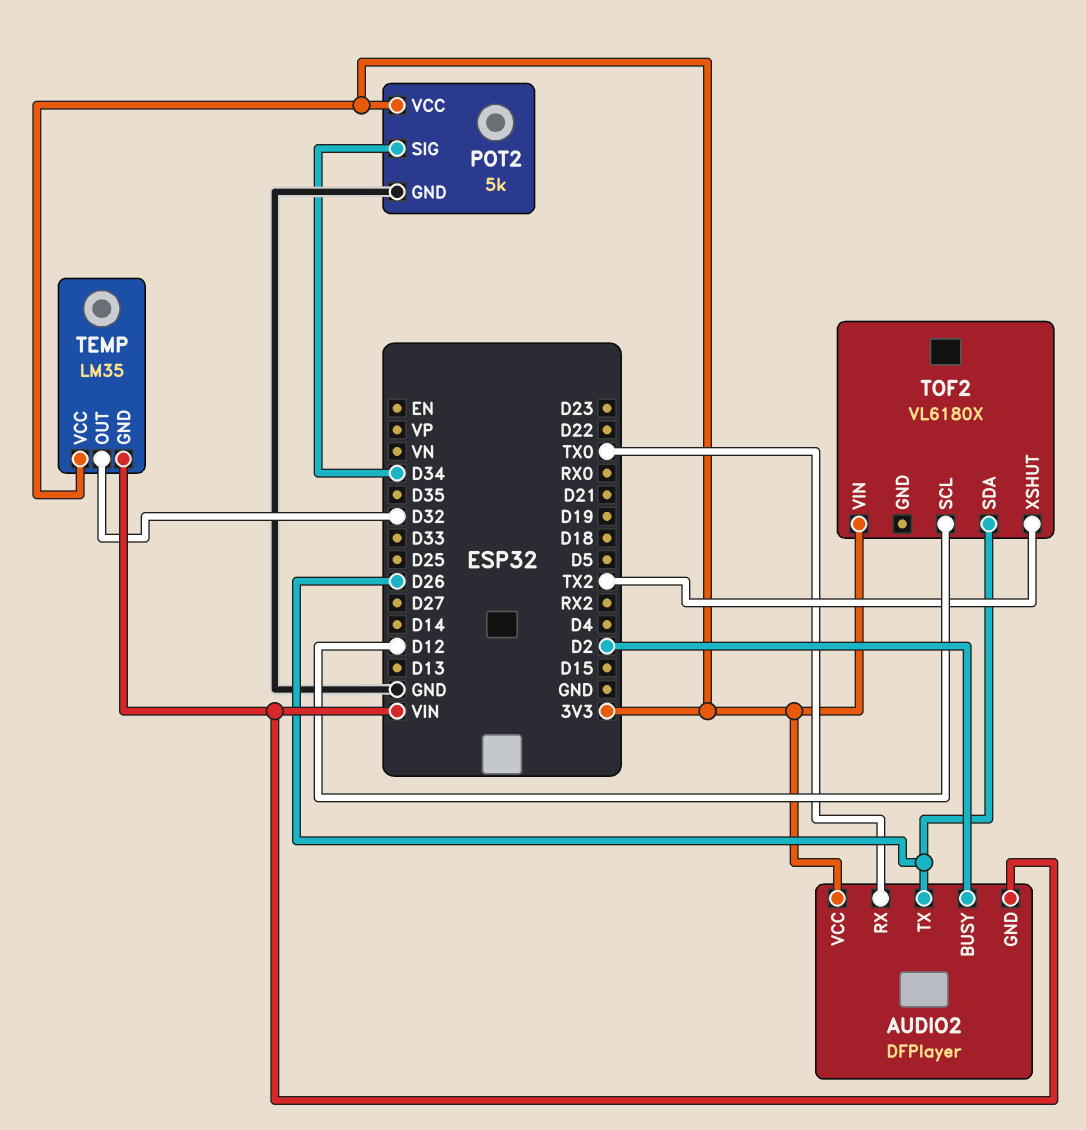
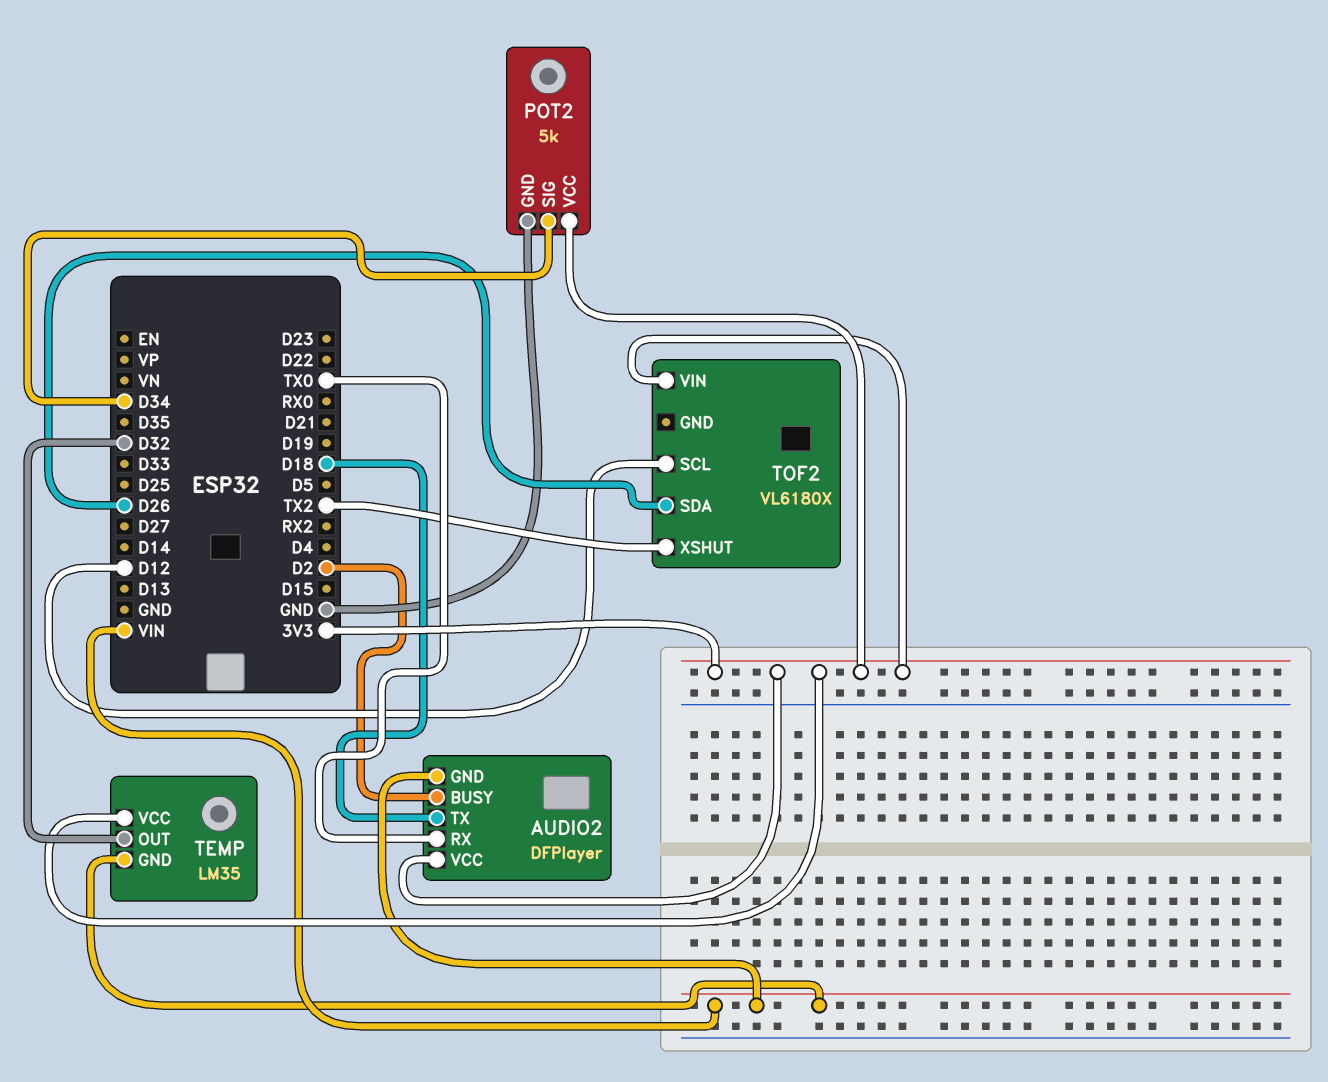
AUDIO2 pin TX: D26 -> D18

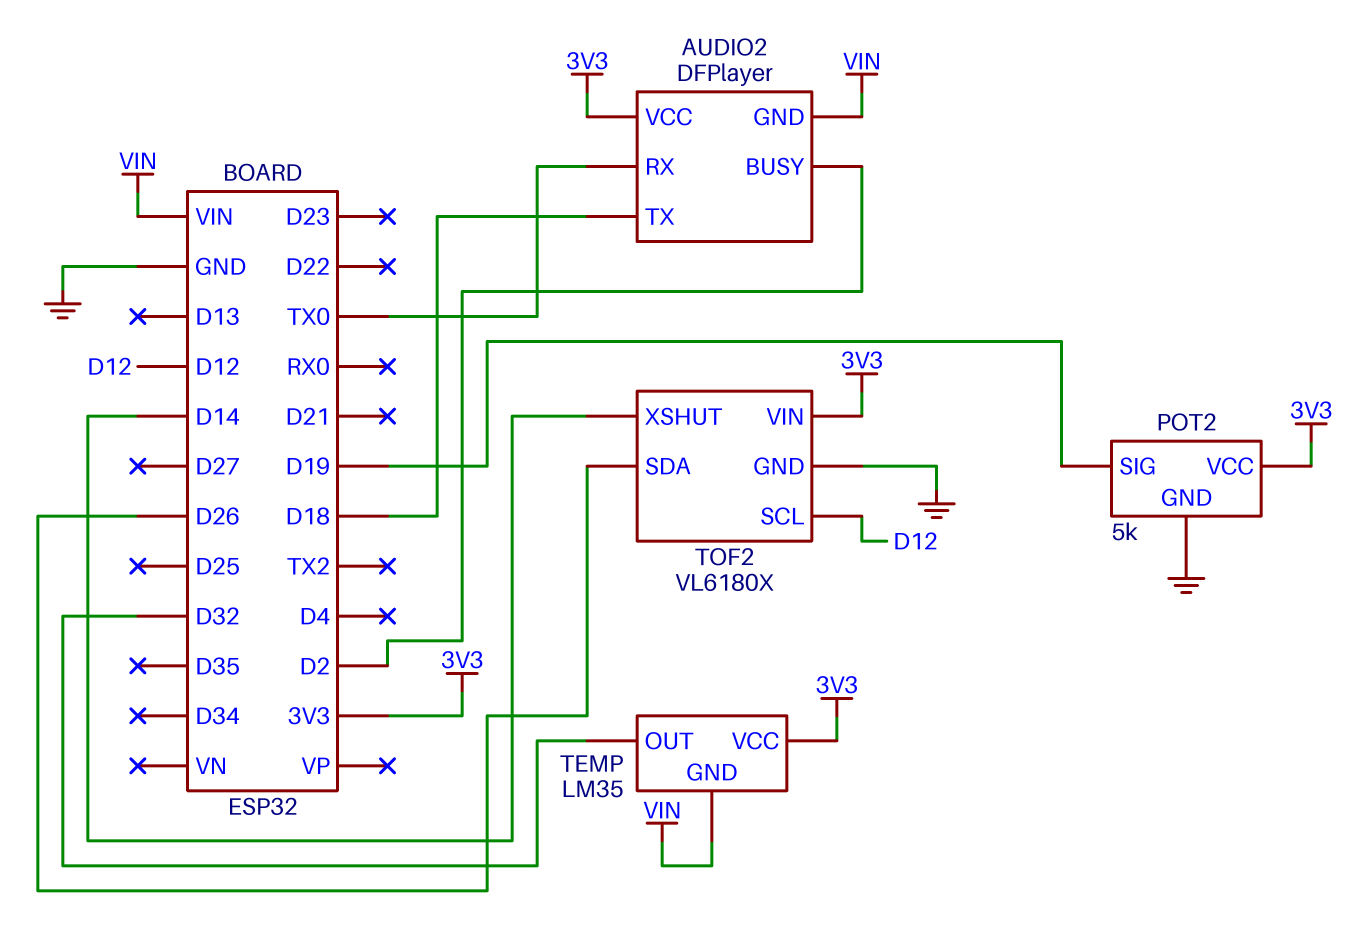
POT2 pin SIG: D34 -> D19
TOF2 pin GND: none -> GND
TOF2 pin XSHUT: TX2 -> D14

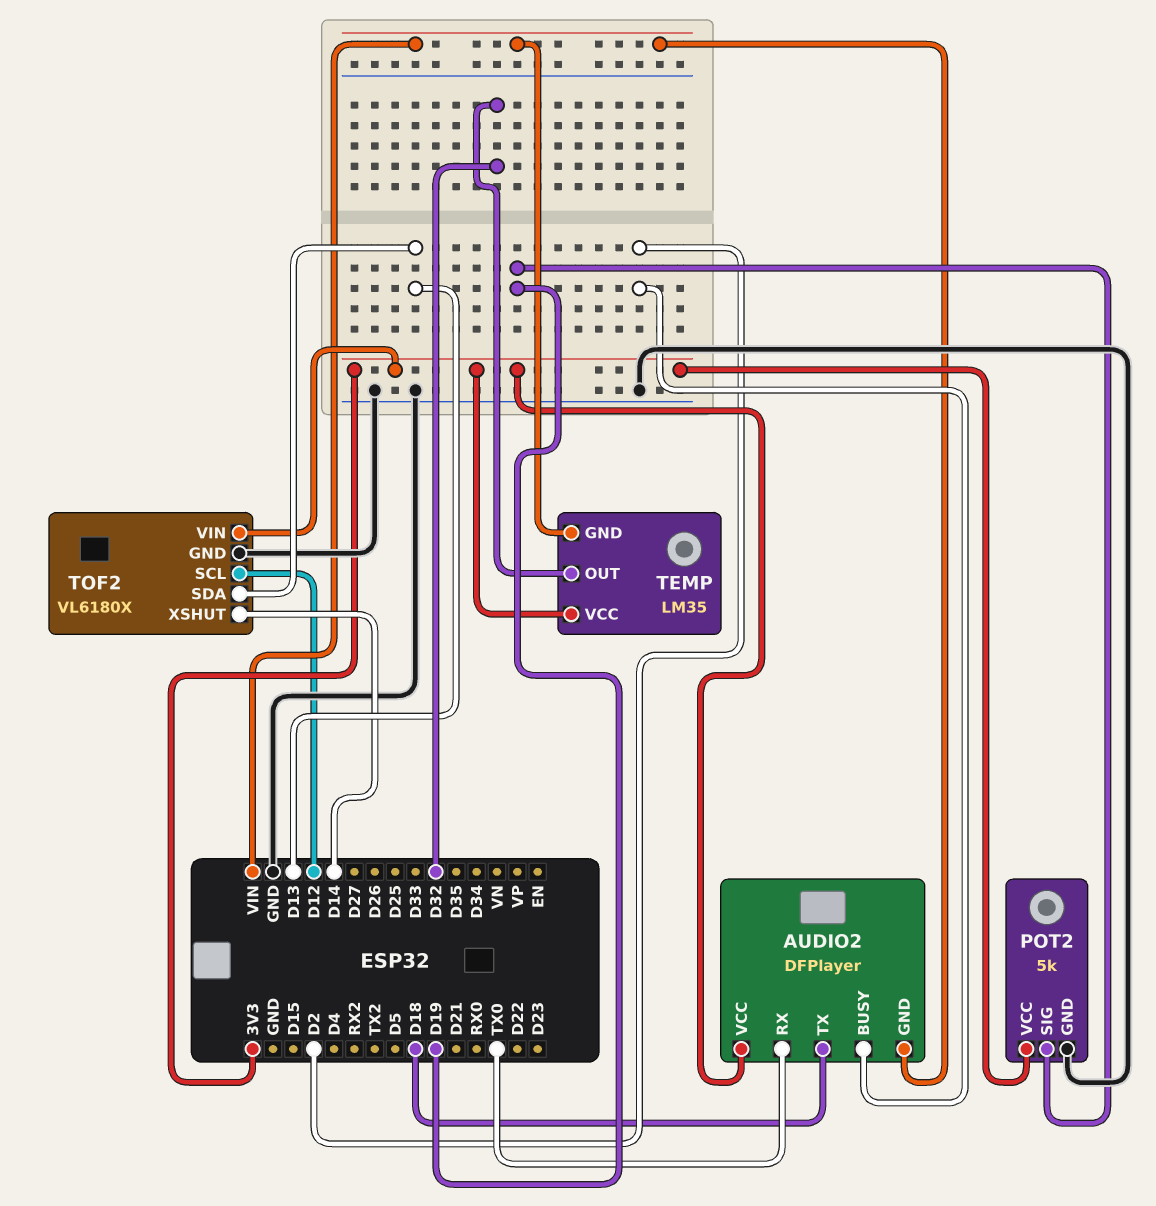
TOF2 pin SDA: D26 -> D13

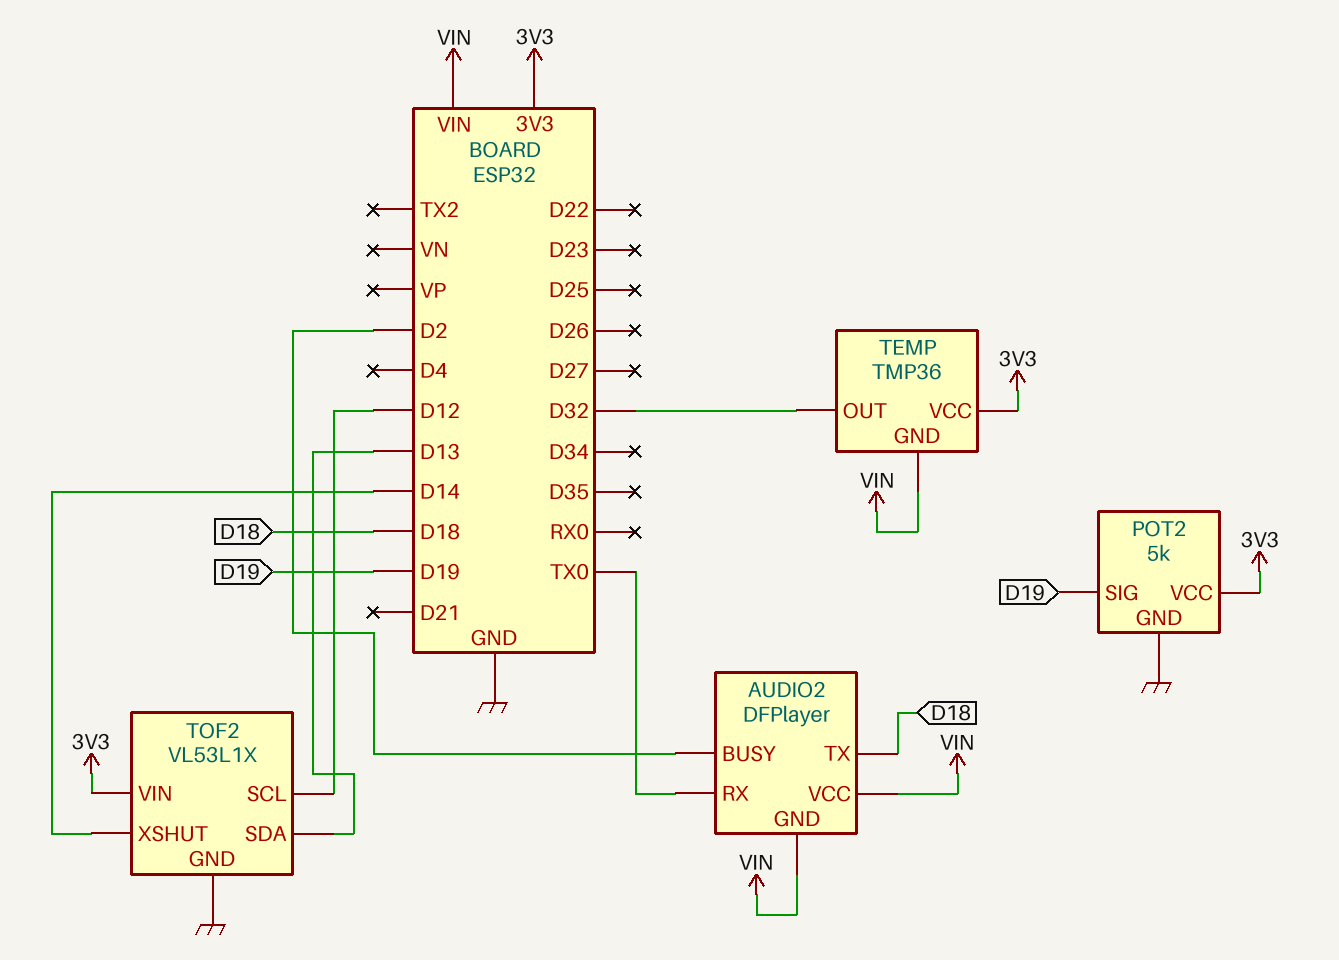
AUDIO2 pin VCC: 3V3 -> VIN
TEMP: LM35 -> TMP36
TOF2: VL6180X -> VL53L1X

